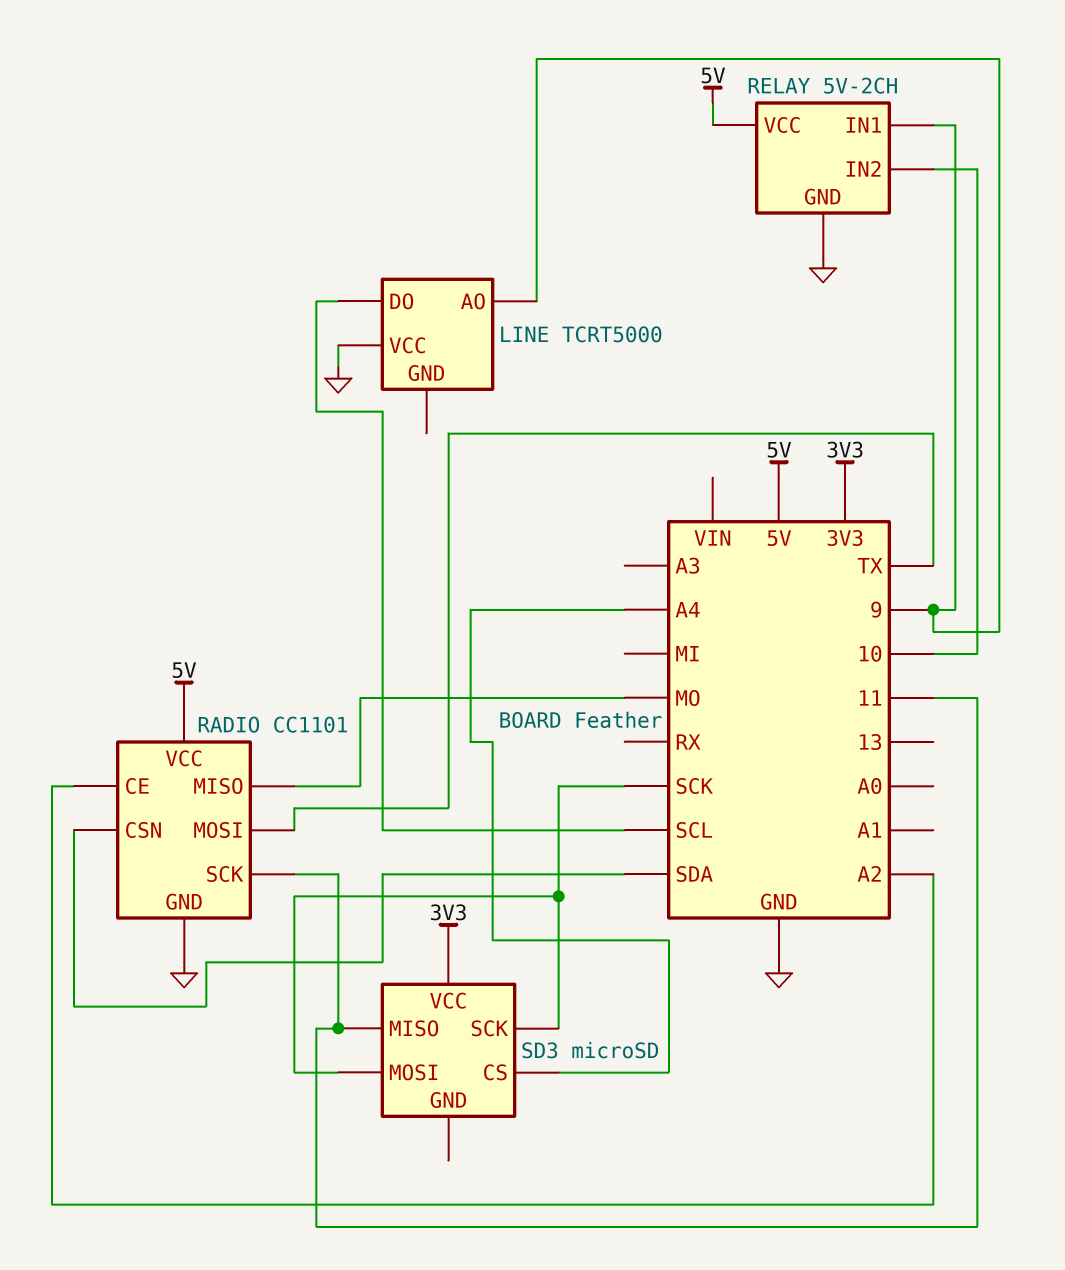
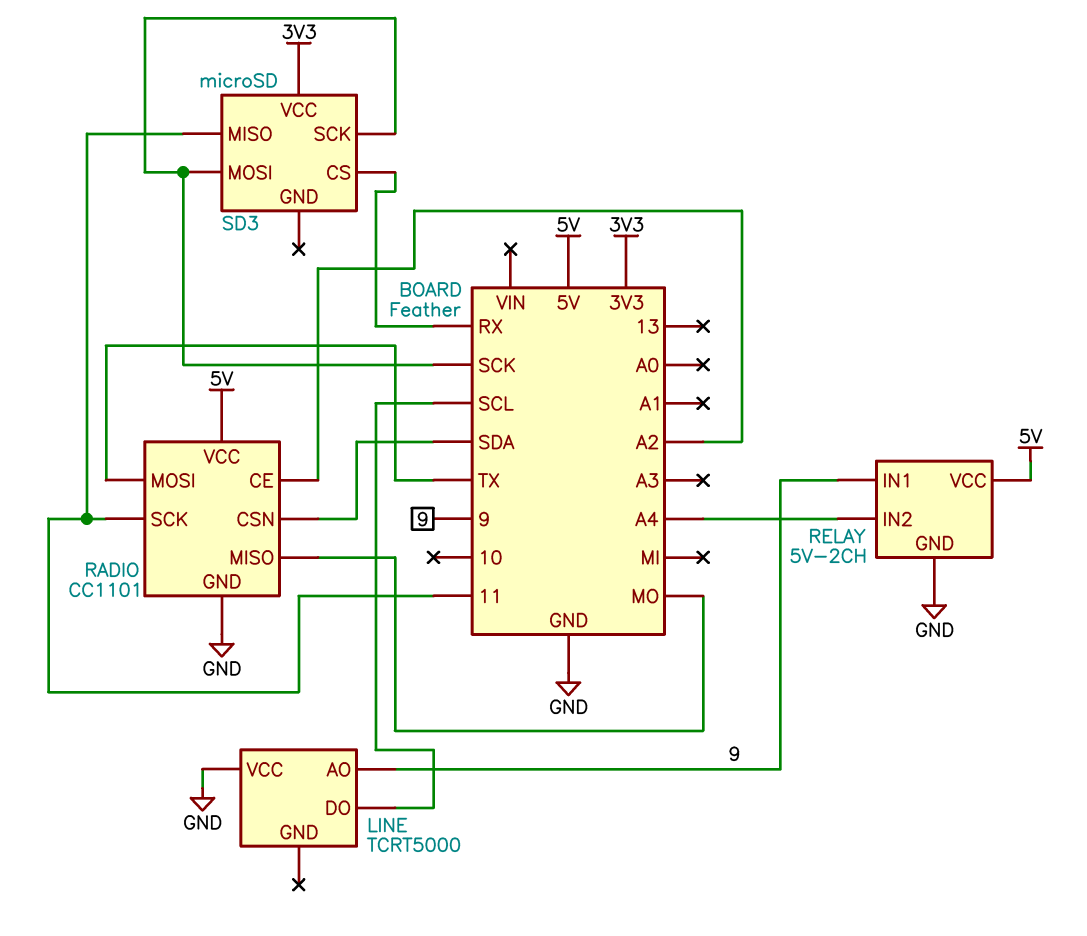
RELAY pin IN2: 10 -> A4
SD3 pin CS: A4 -> RX

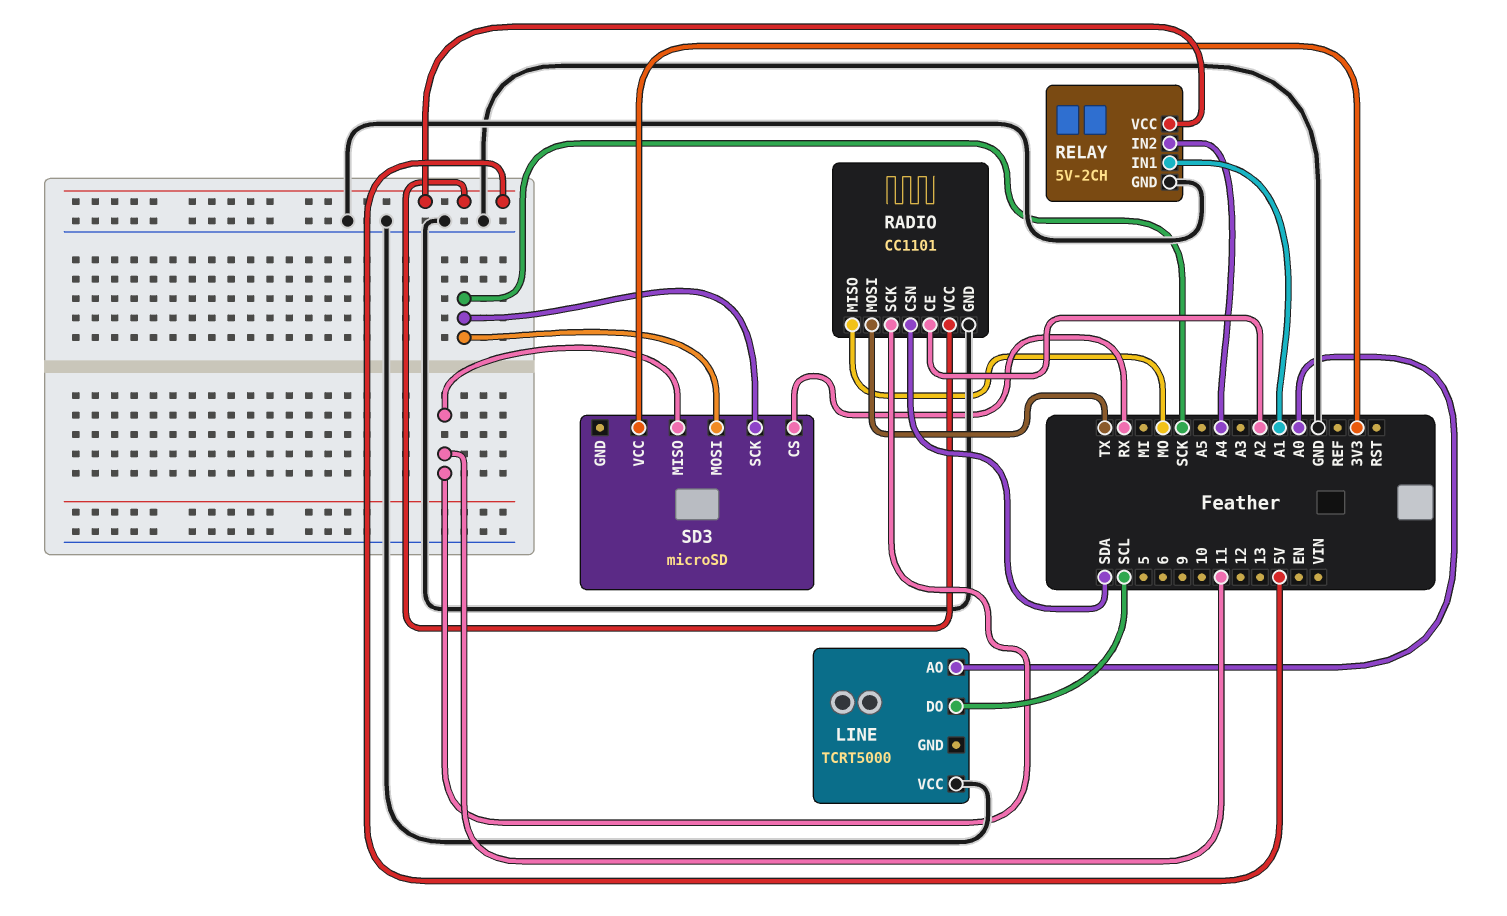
LINE pin AO: 9 -> A0
RELAY pin IN1: 9 -> A1

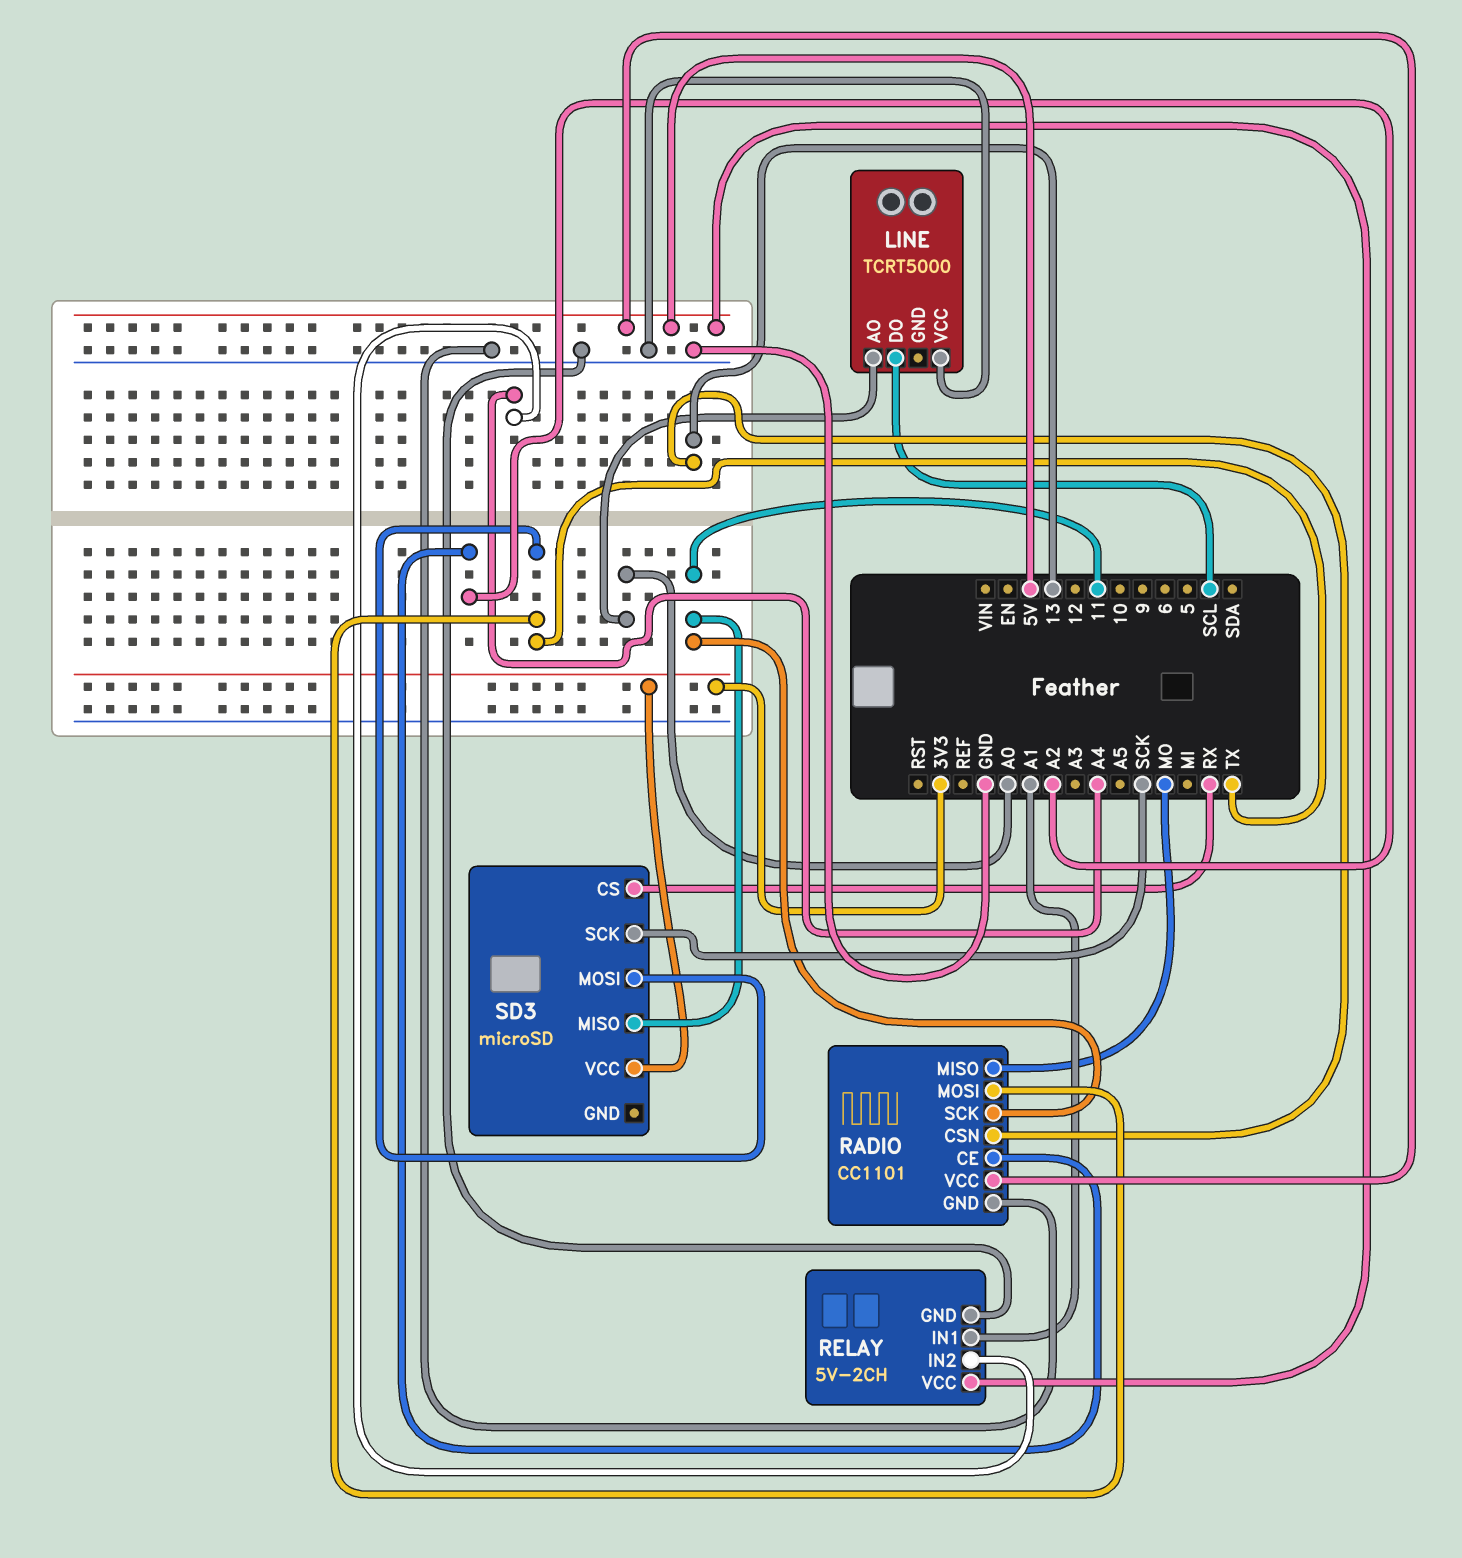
RADIO pin CSN: SDA -> 13
SD3 pin MOSI: SCK -> TX

